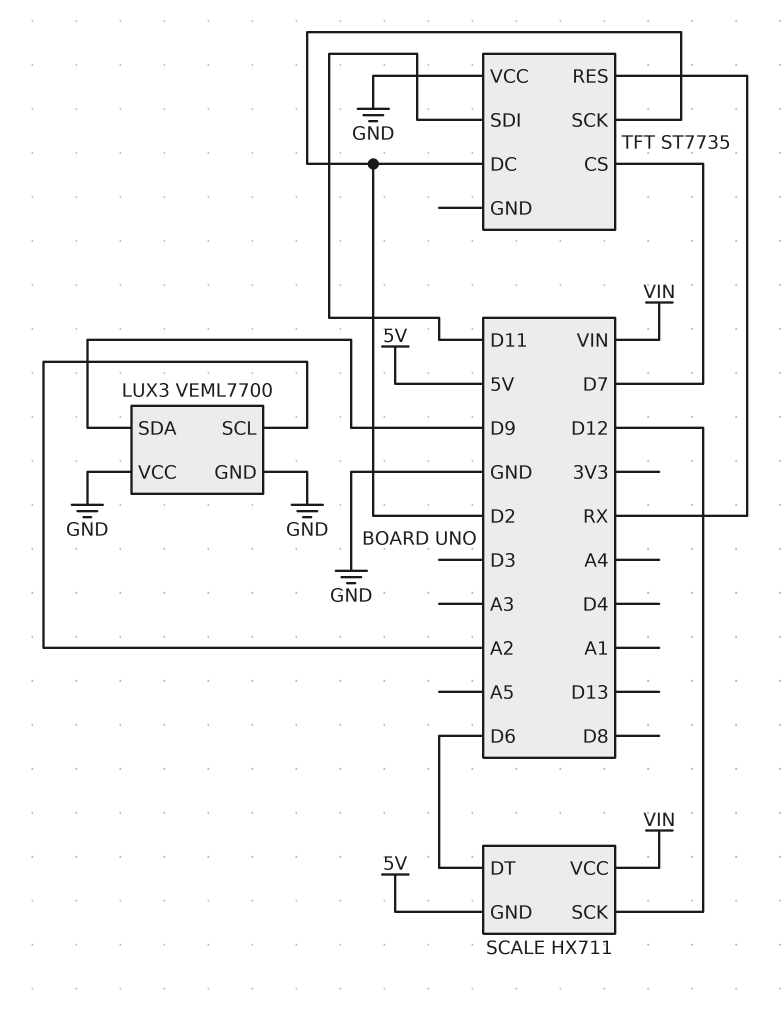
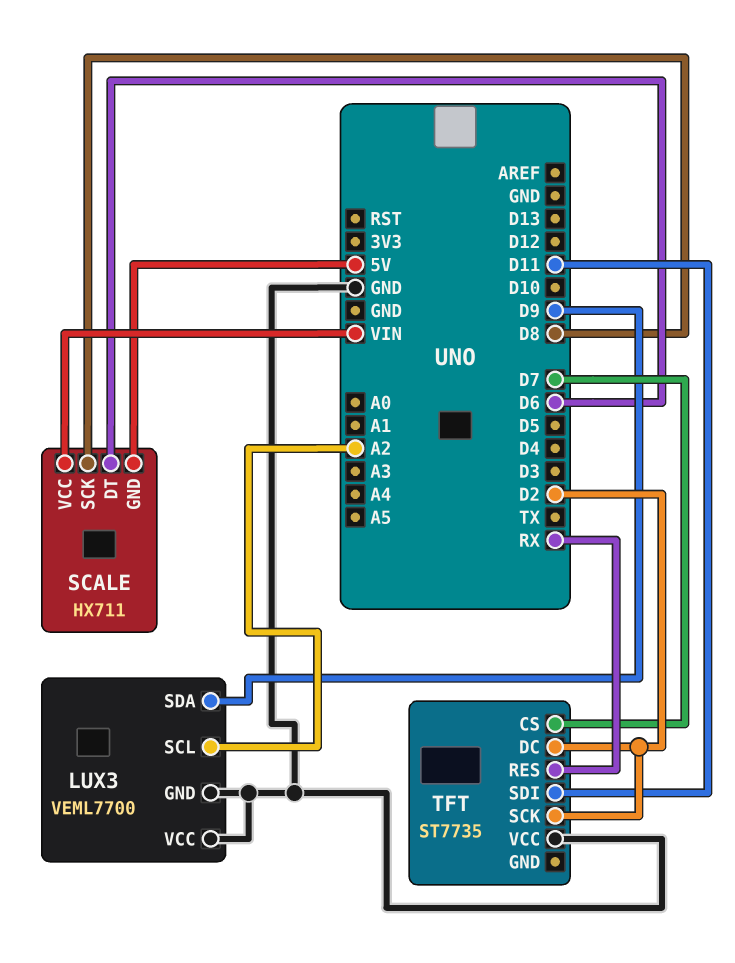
SCALE pin SCK: D12 -> D8

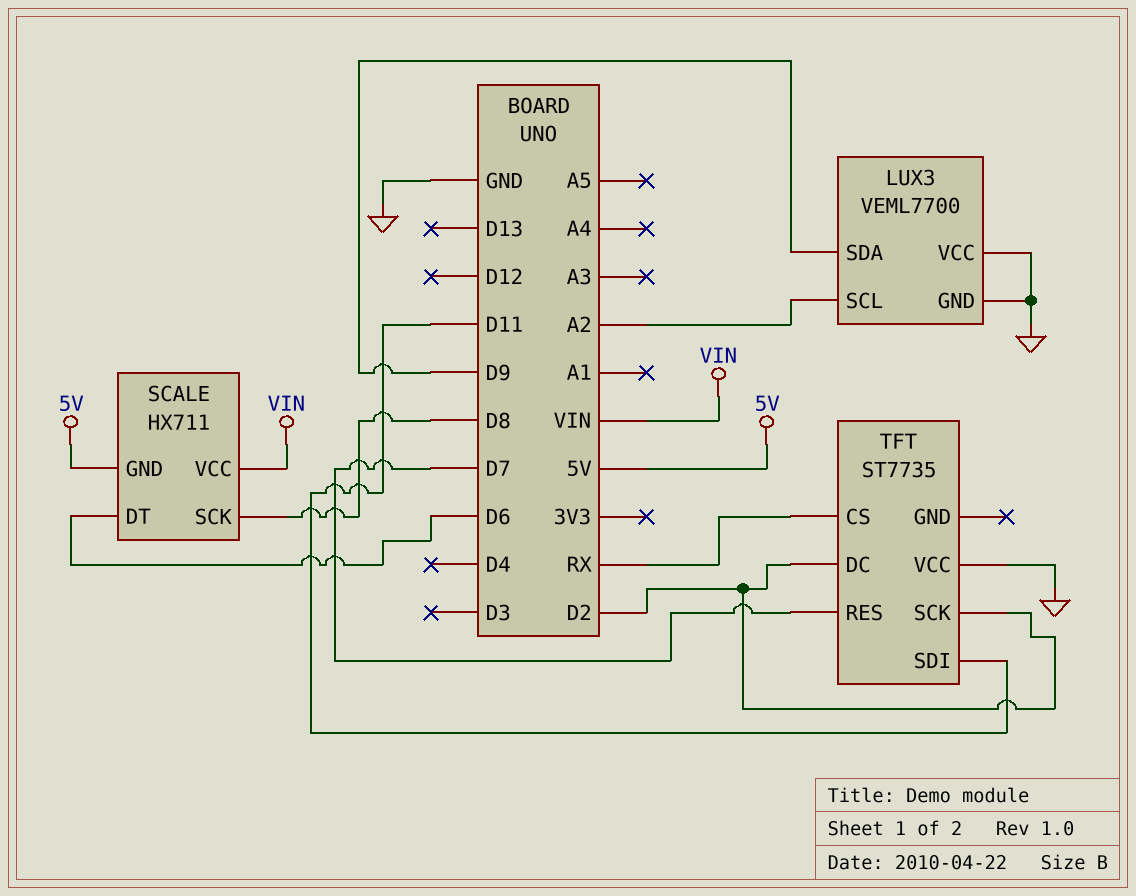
TFT pin CS: D7 -> RX
TFT pin RES: RX -> D7

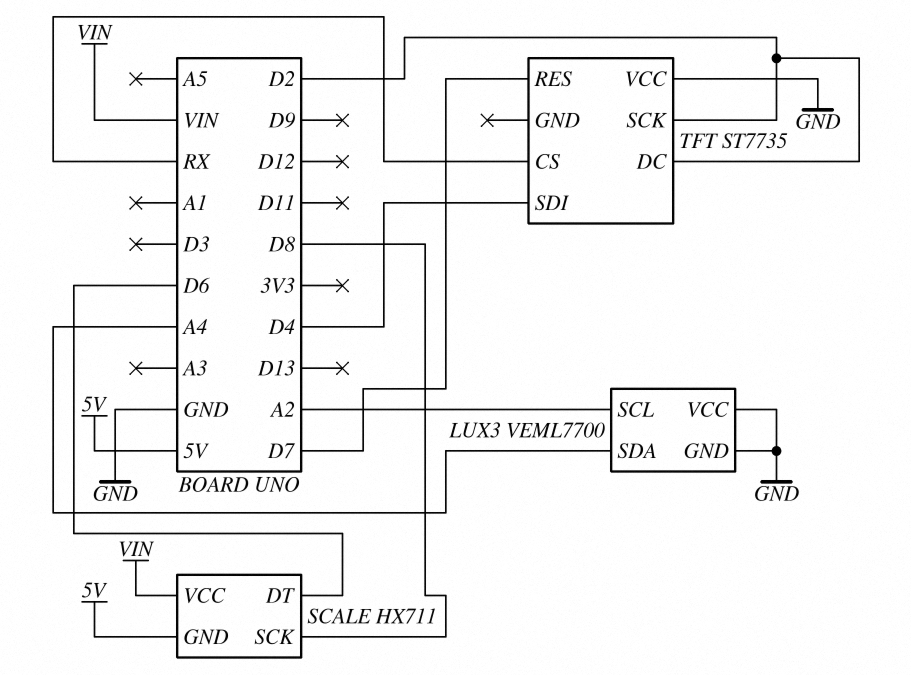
LUX3 pin SDA: D9 -> A4
TFT pin SDI: D11 -> D4

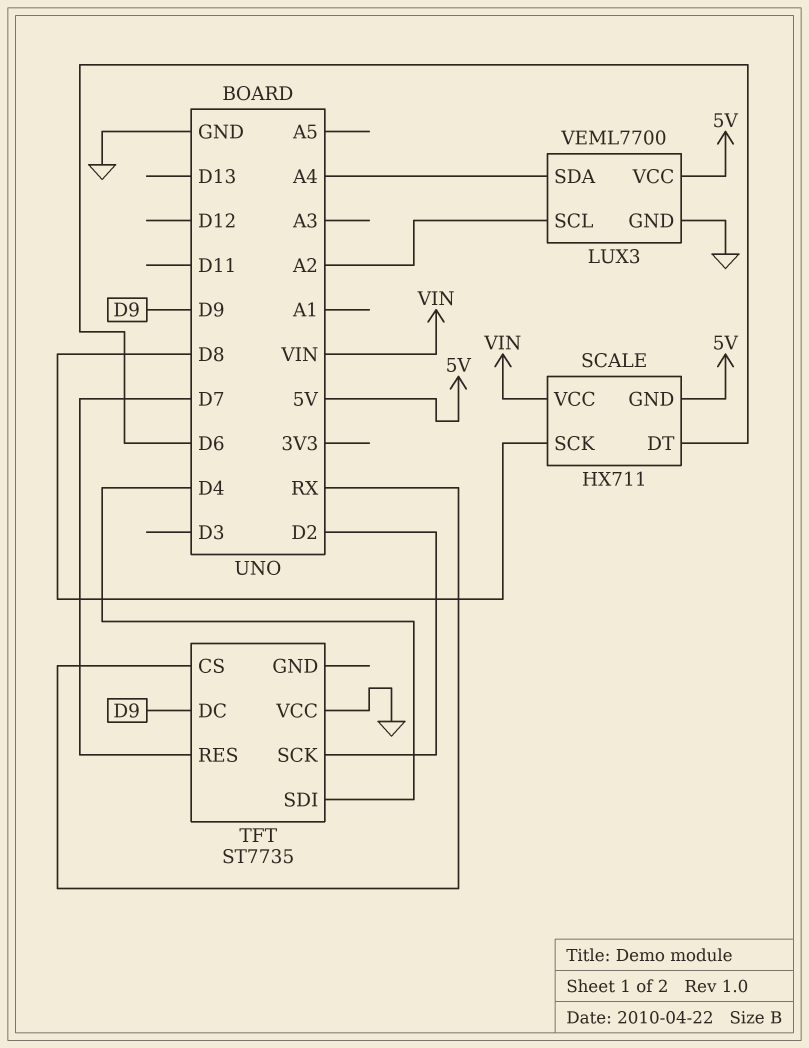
LUX3 pin VCC: GND -> 5V
TFT pin DC: D2 -> D9

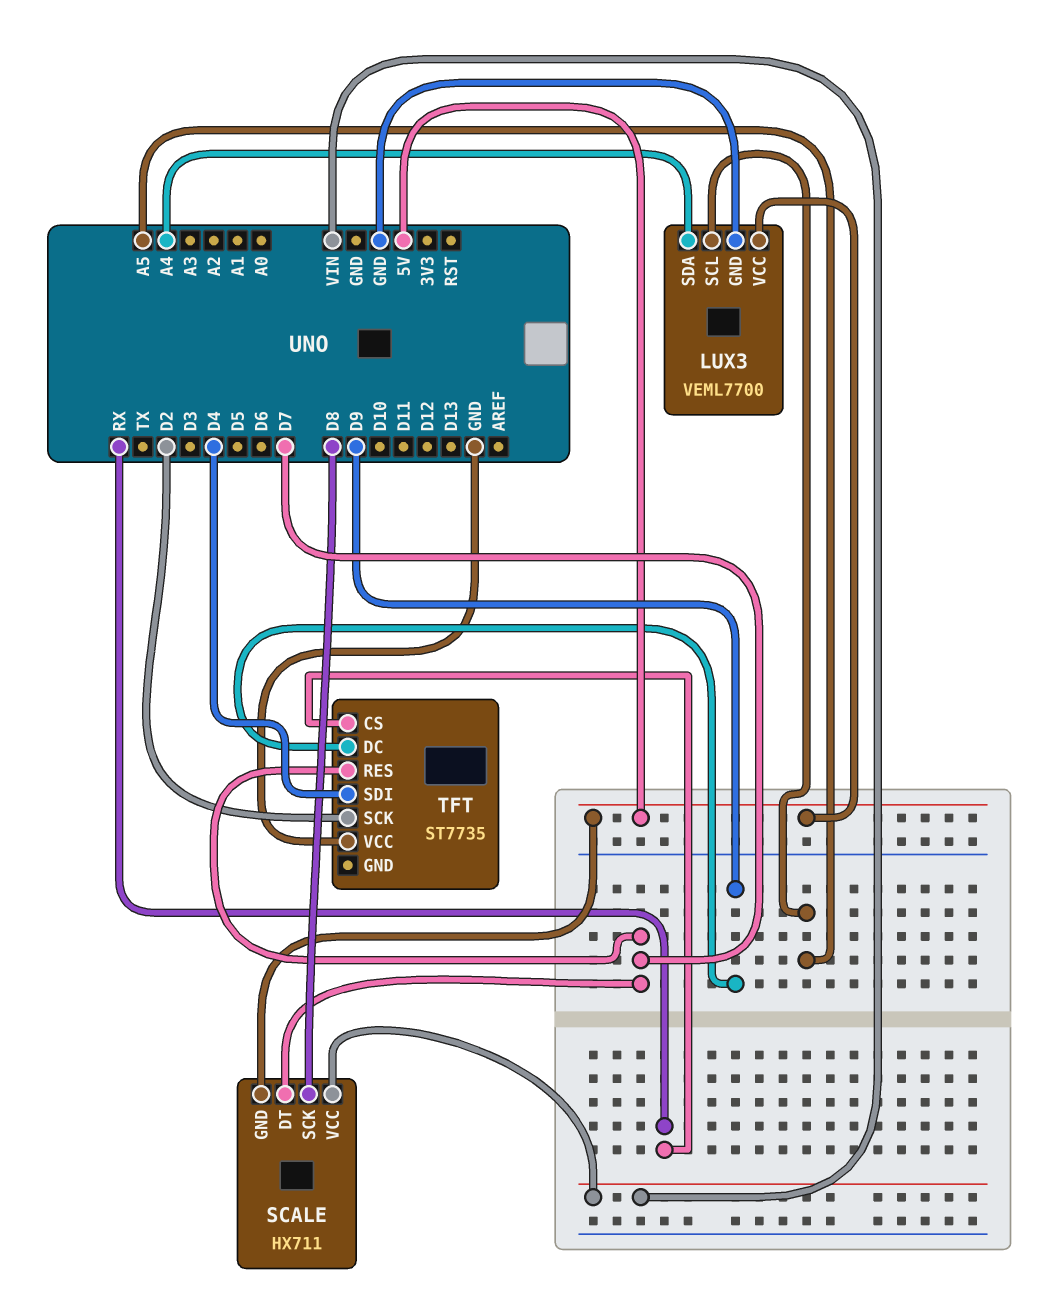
LUX3 pin SCL: A2 -> A5
SCALE pin DT: D6 -> D7

